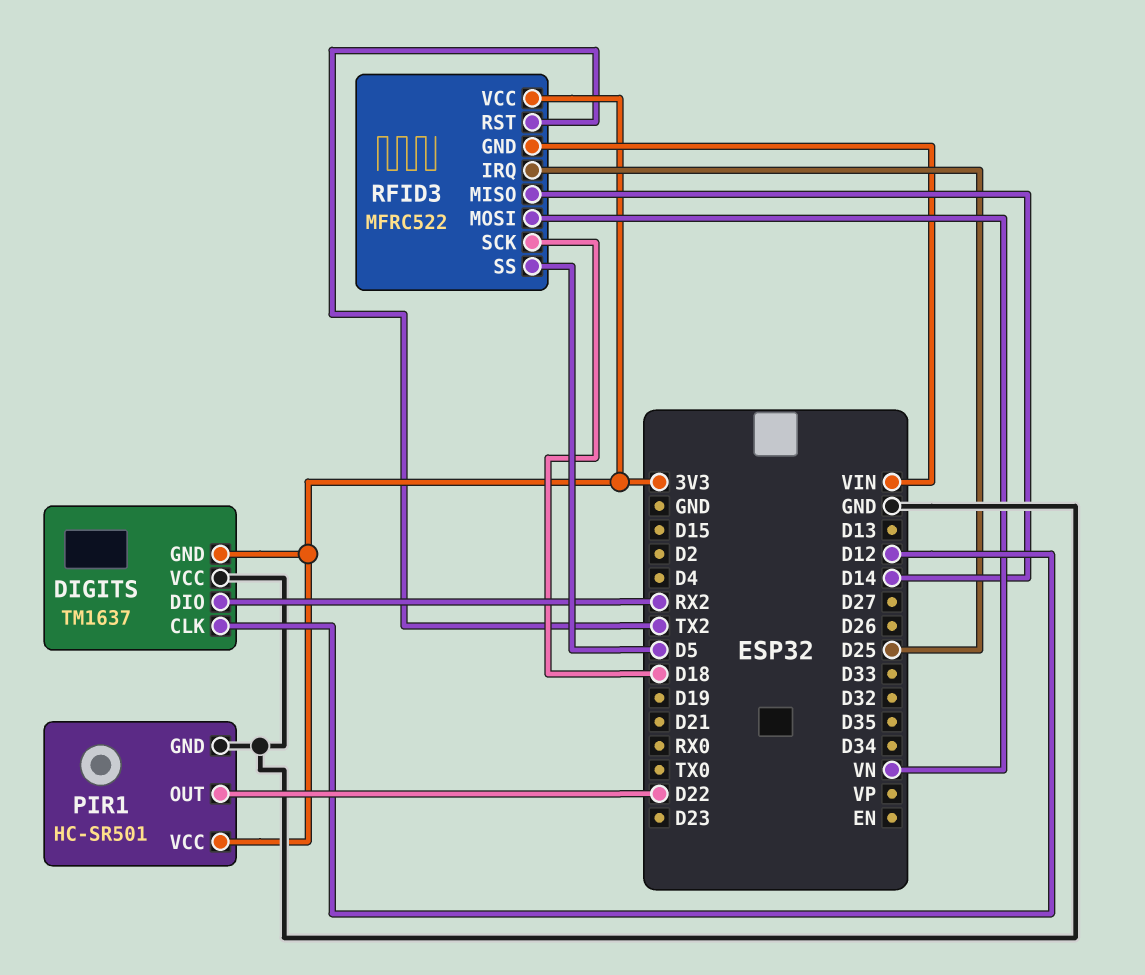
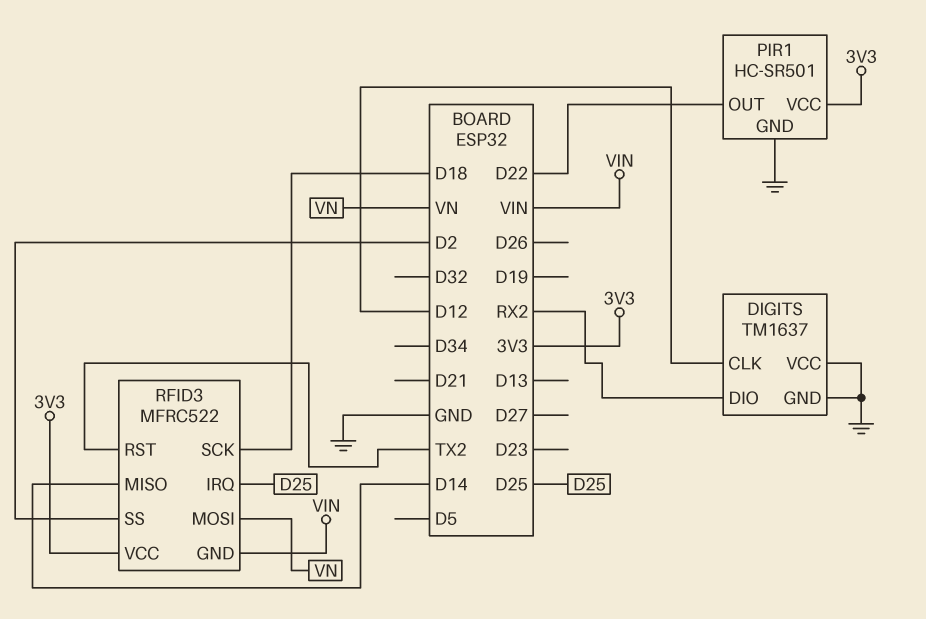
DIGITS pin GND: 3V3 -> GND
RFID3 pin SS: D5 -> D2

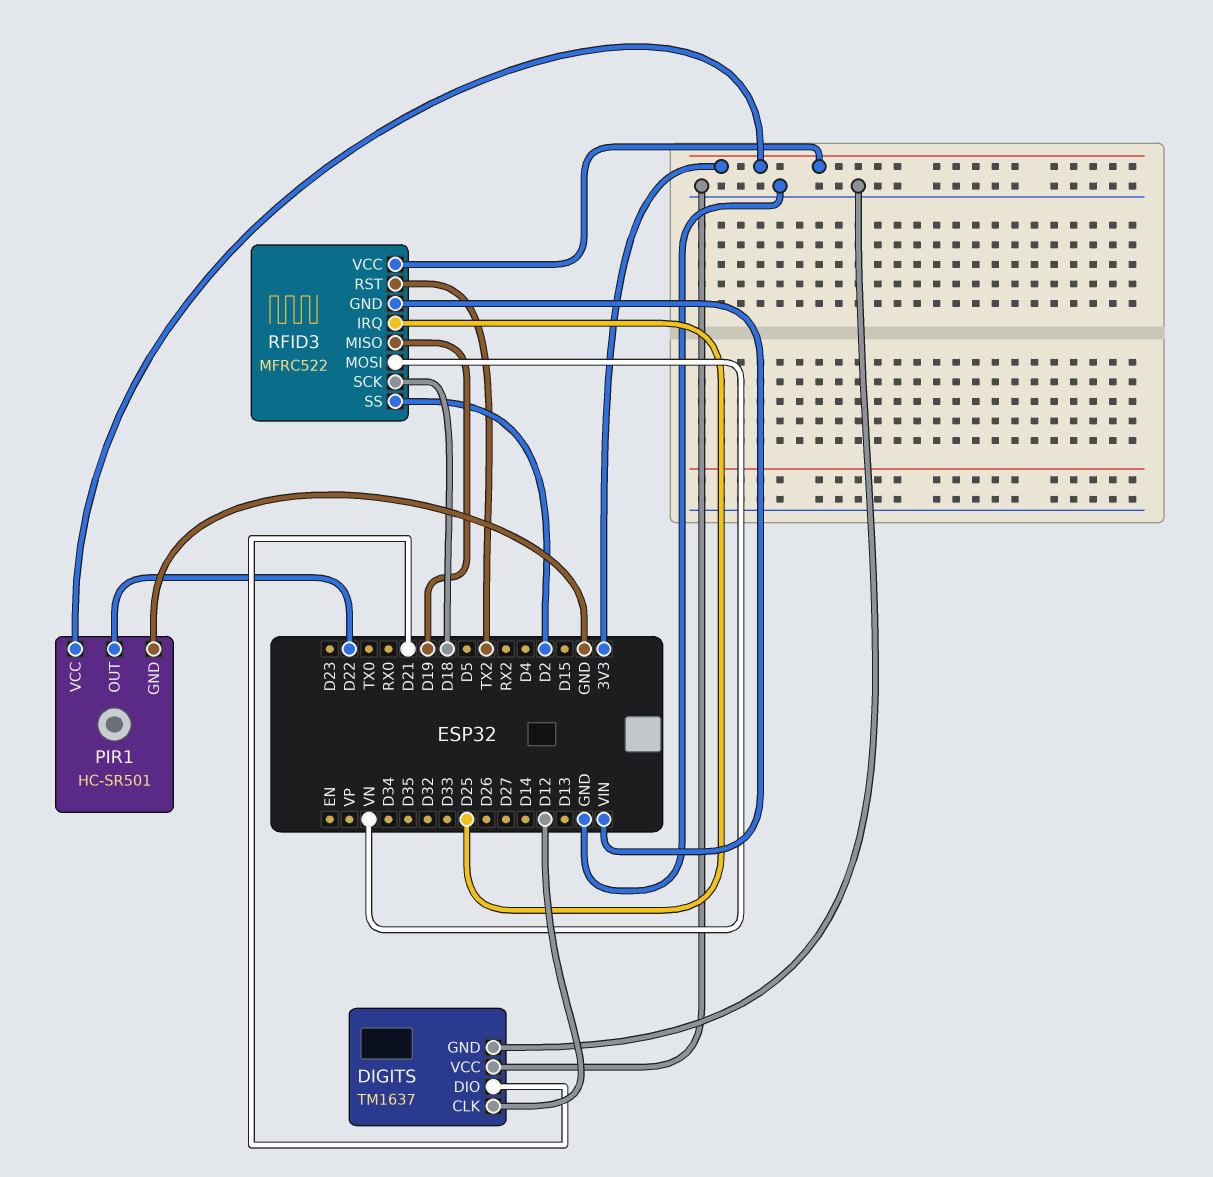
DIGITS pin DIO: RX2 -> D21
RFID3 pin MISO: D14 -> D19

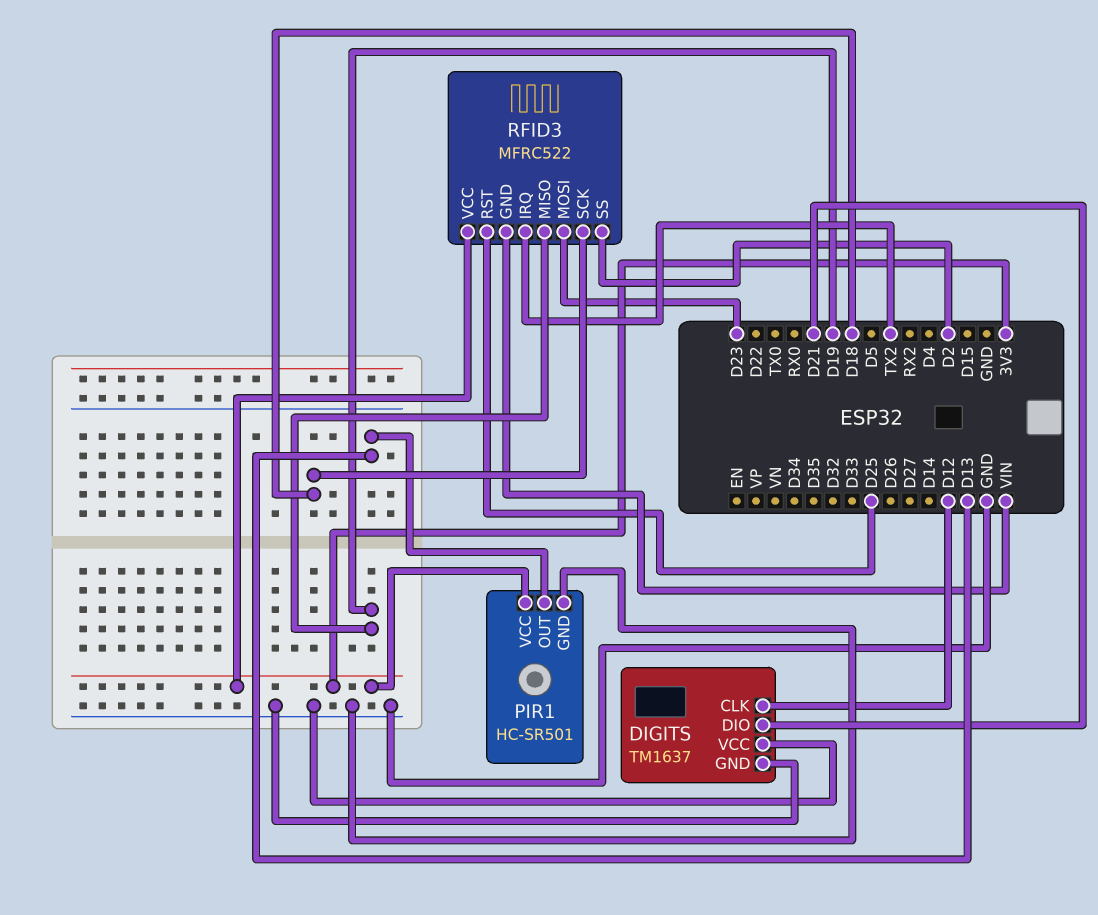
PIR1 pin OUT: D22 -> D13
RFID3 pin IRQ: D25 -> TX2
RFID3 pin MOSI: VN -> D23
RFID3 pin RST: TX2 -> D25

